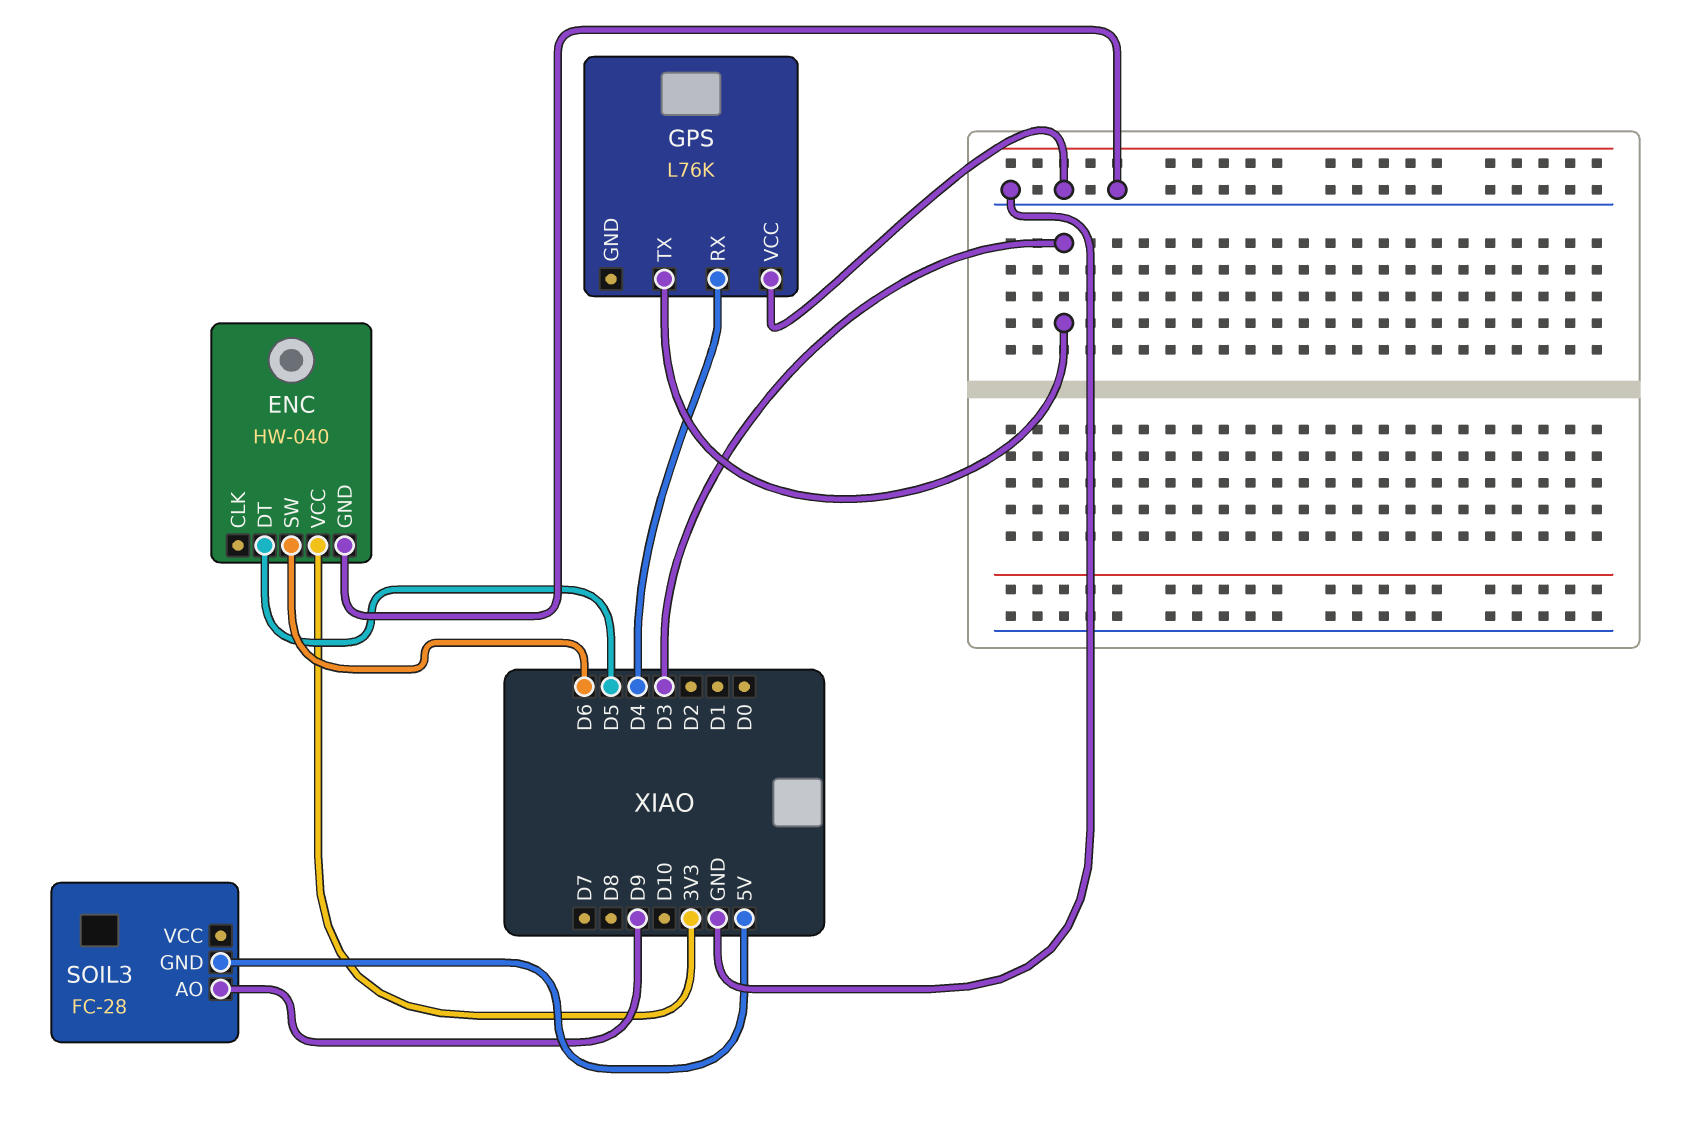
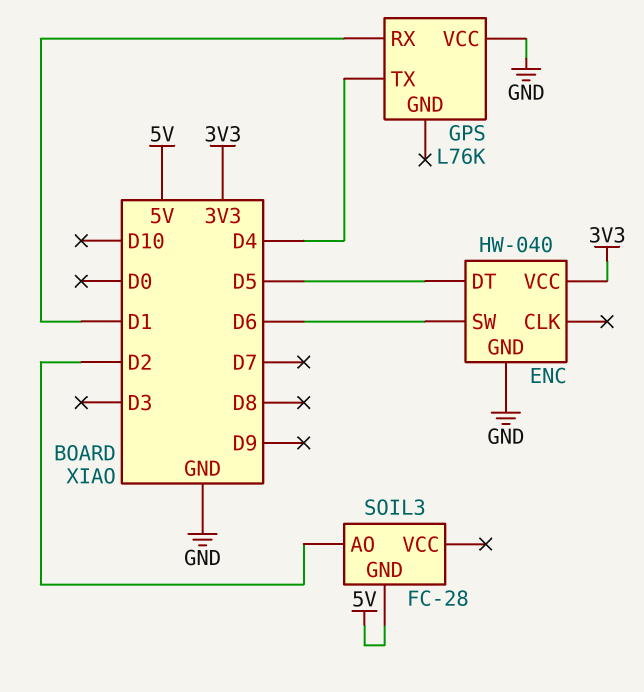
GPS pin RX: D4 -> D1
GPS pin TX: D3 -> D4
SOIL3 pin AO: D9 -> D2

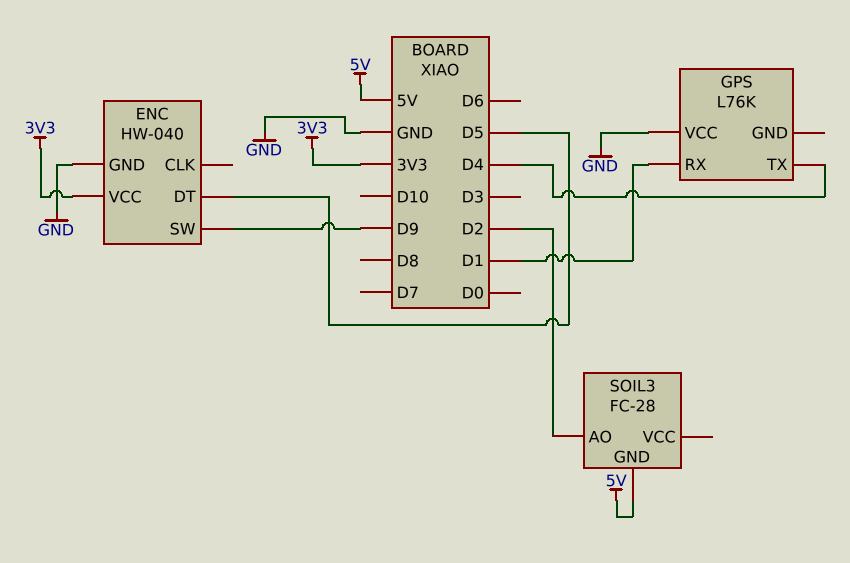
ENC pin SW: D6 -> D9

